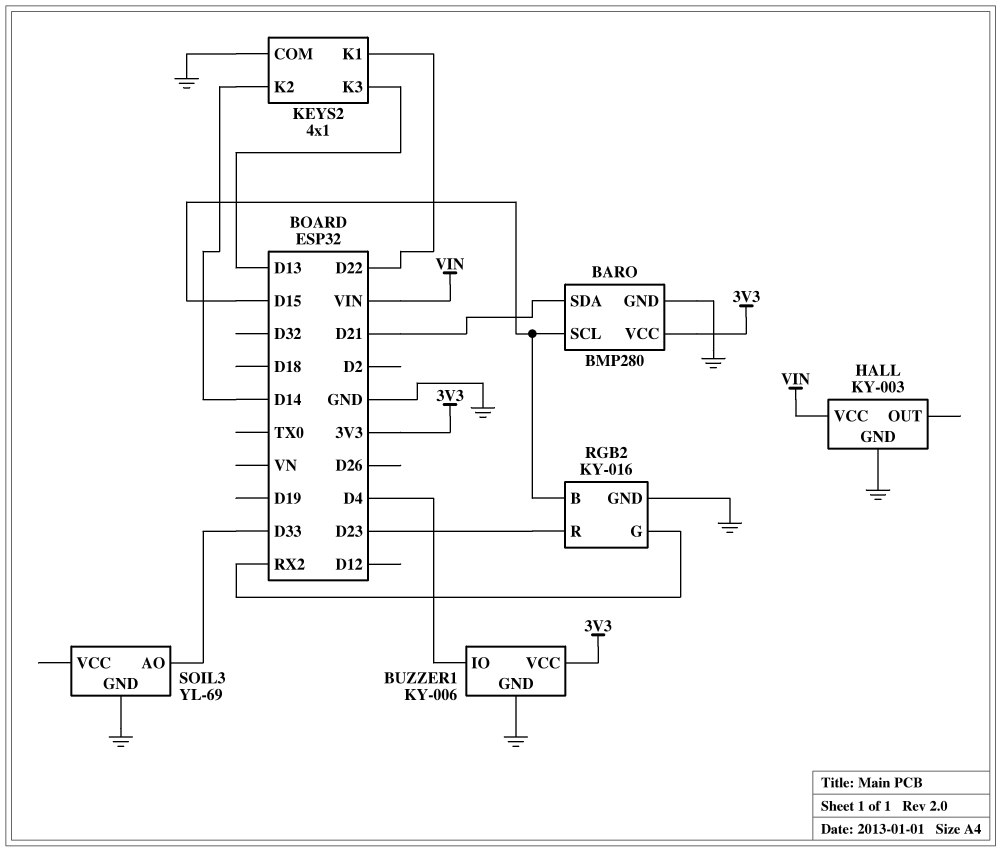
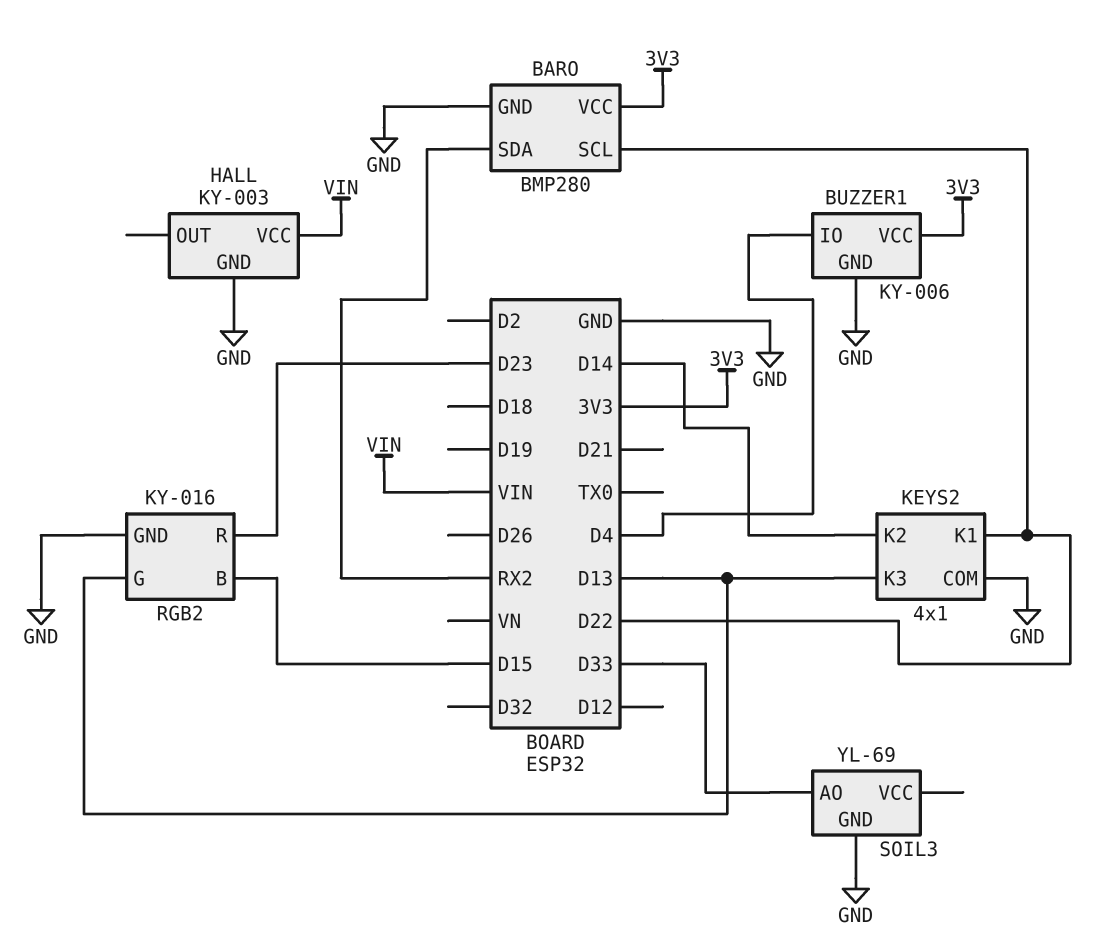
BARO pin SCL: D15 -> D22
BARO pin SDA: D21 -> RX2
RGB2 pin G: RX2 -> D13

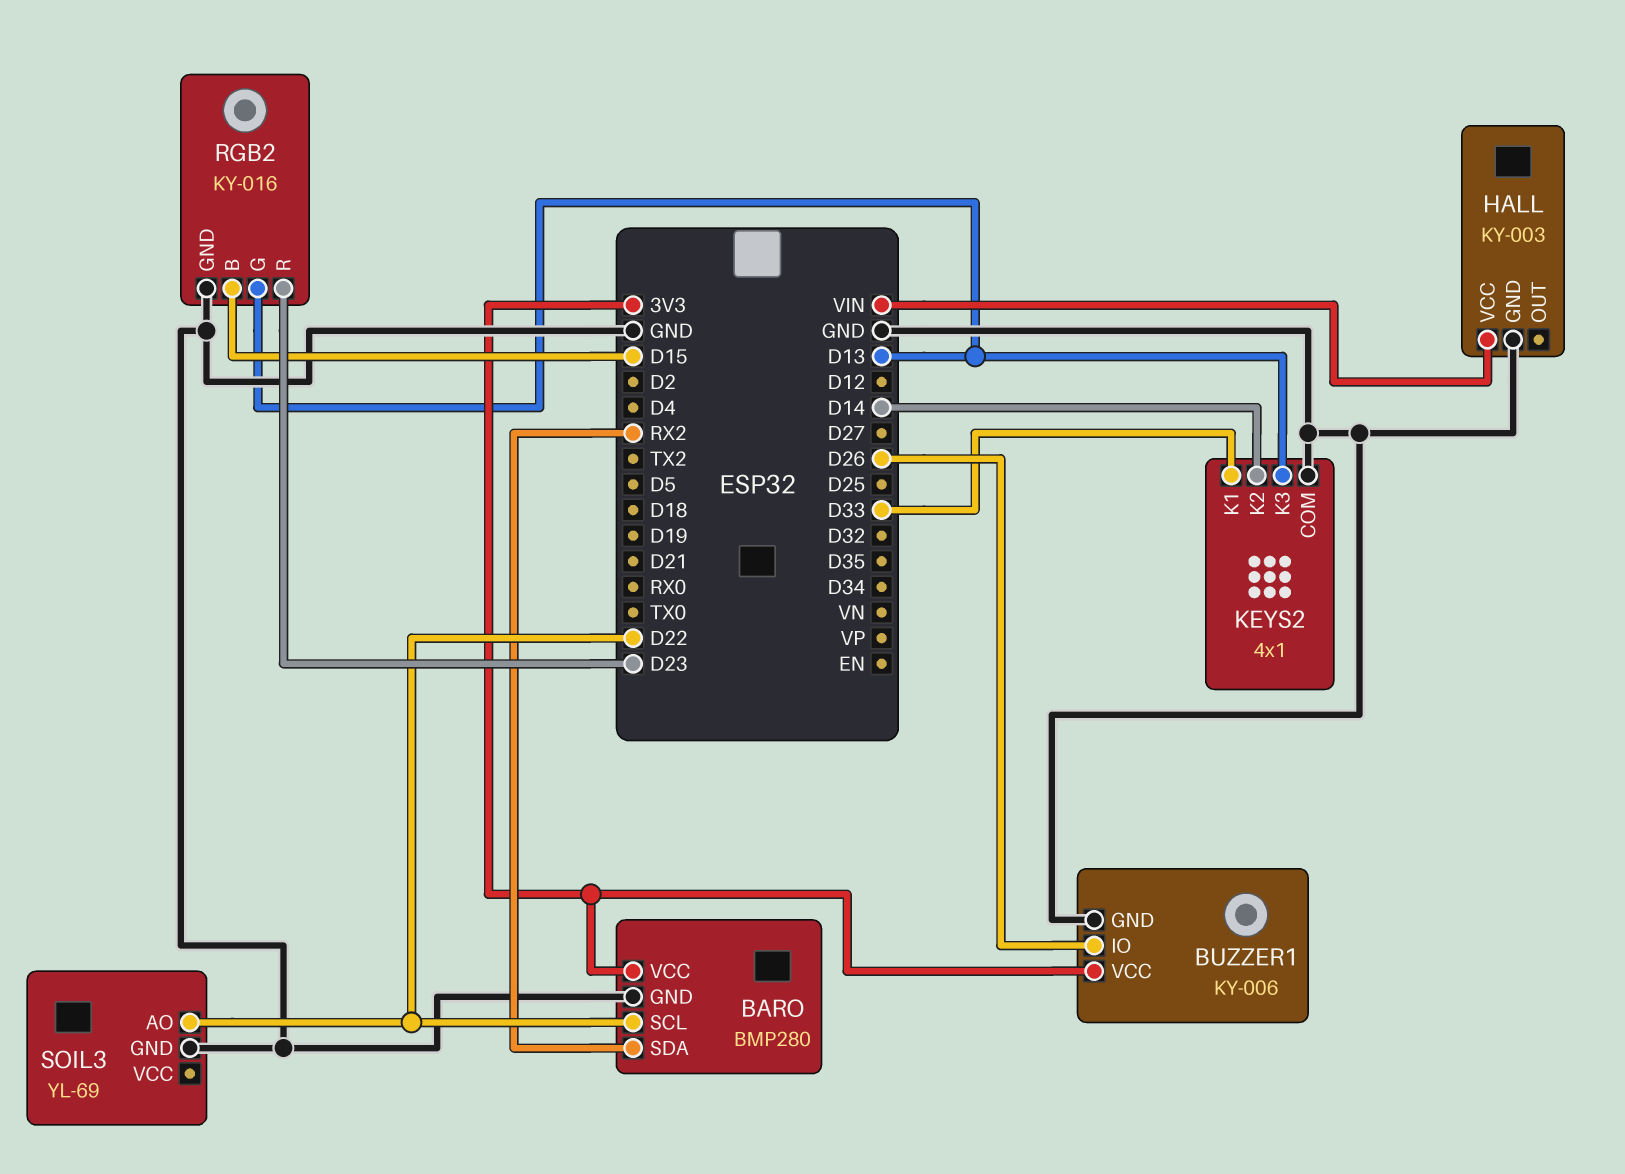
BUZZER1 pin IO: D4 -> D26
KEYS2 pin K1: D22 -> D33
SOIL3 pin AO: D33 -> D22

